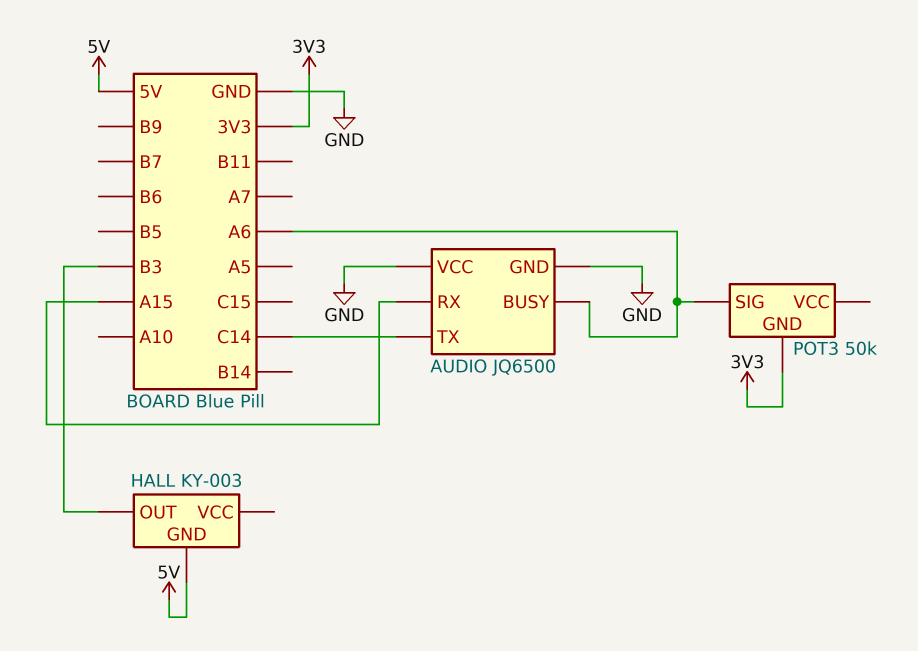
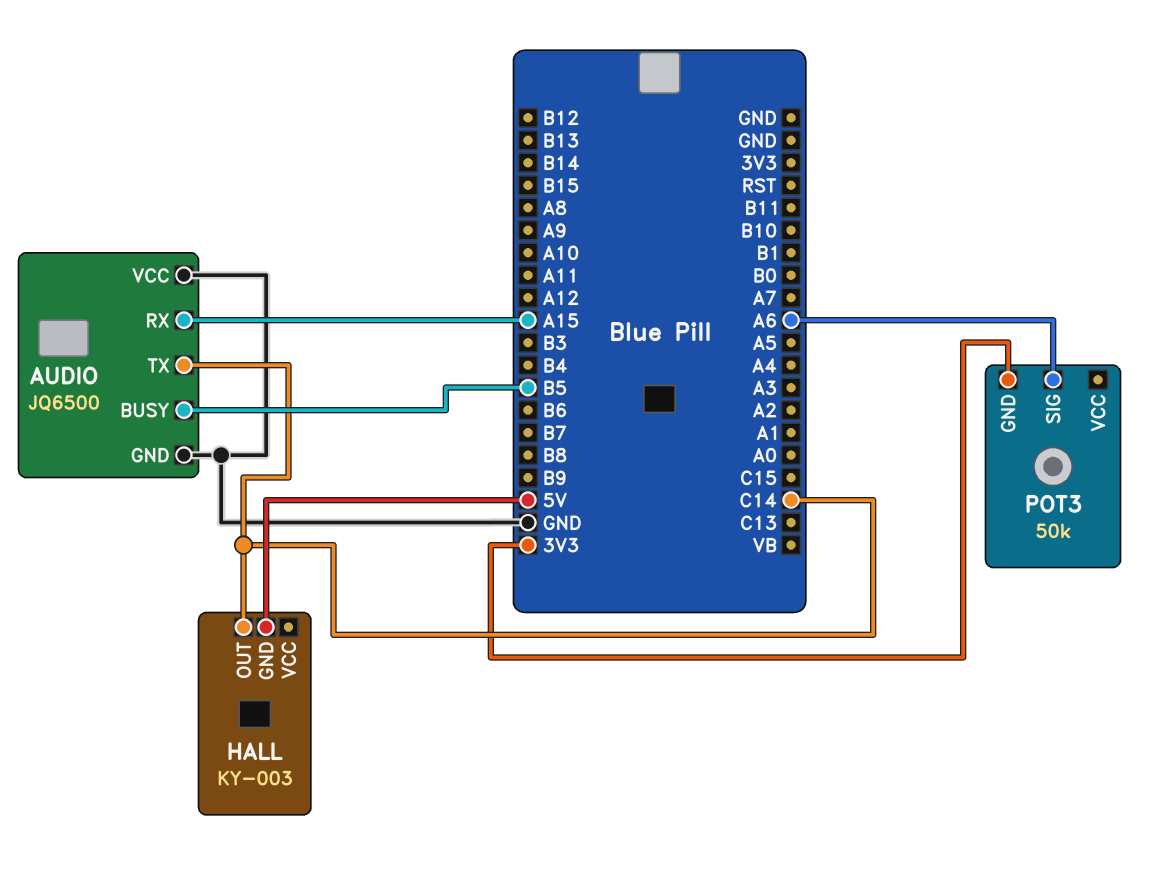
AUDIO pin BUSY: A6 -> B5
HALL pin OUT: B3 -> C14

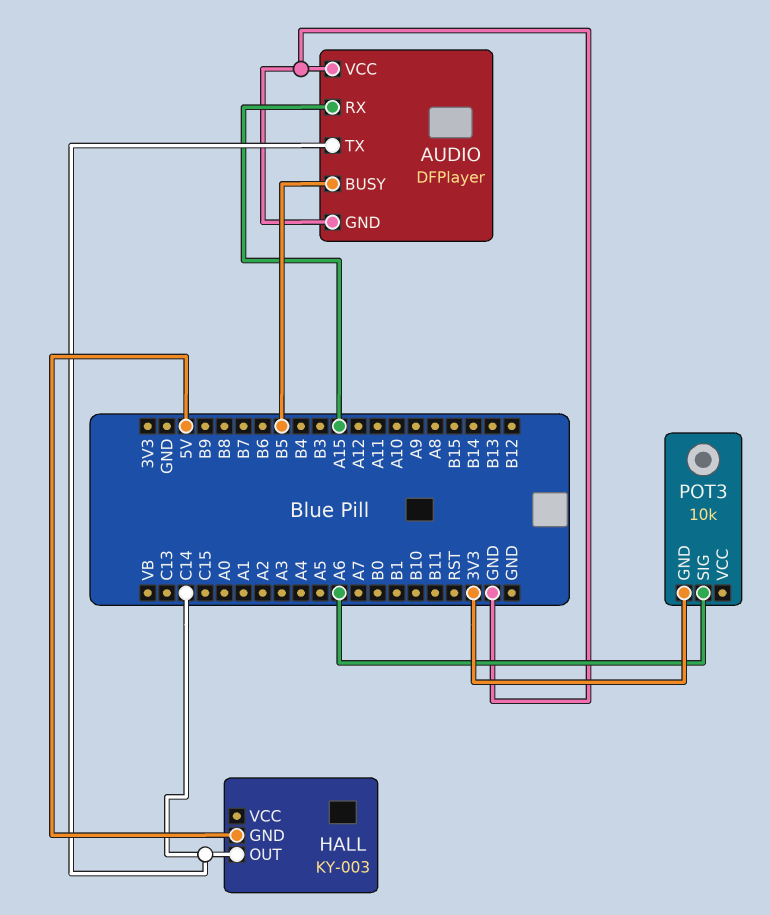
AUDIO: JQ6500 -> DFPlayer
POT3: 50k -> 10k

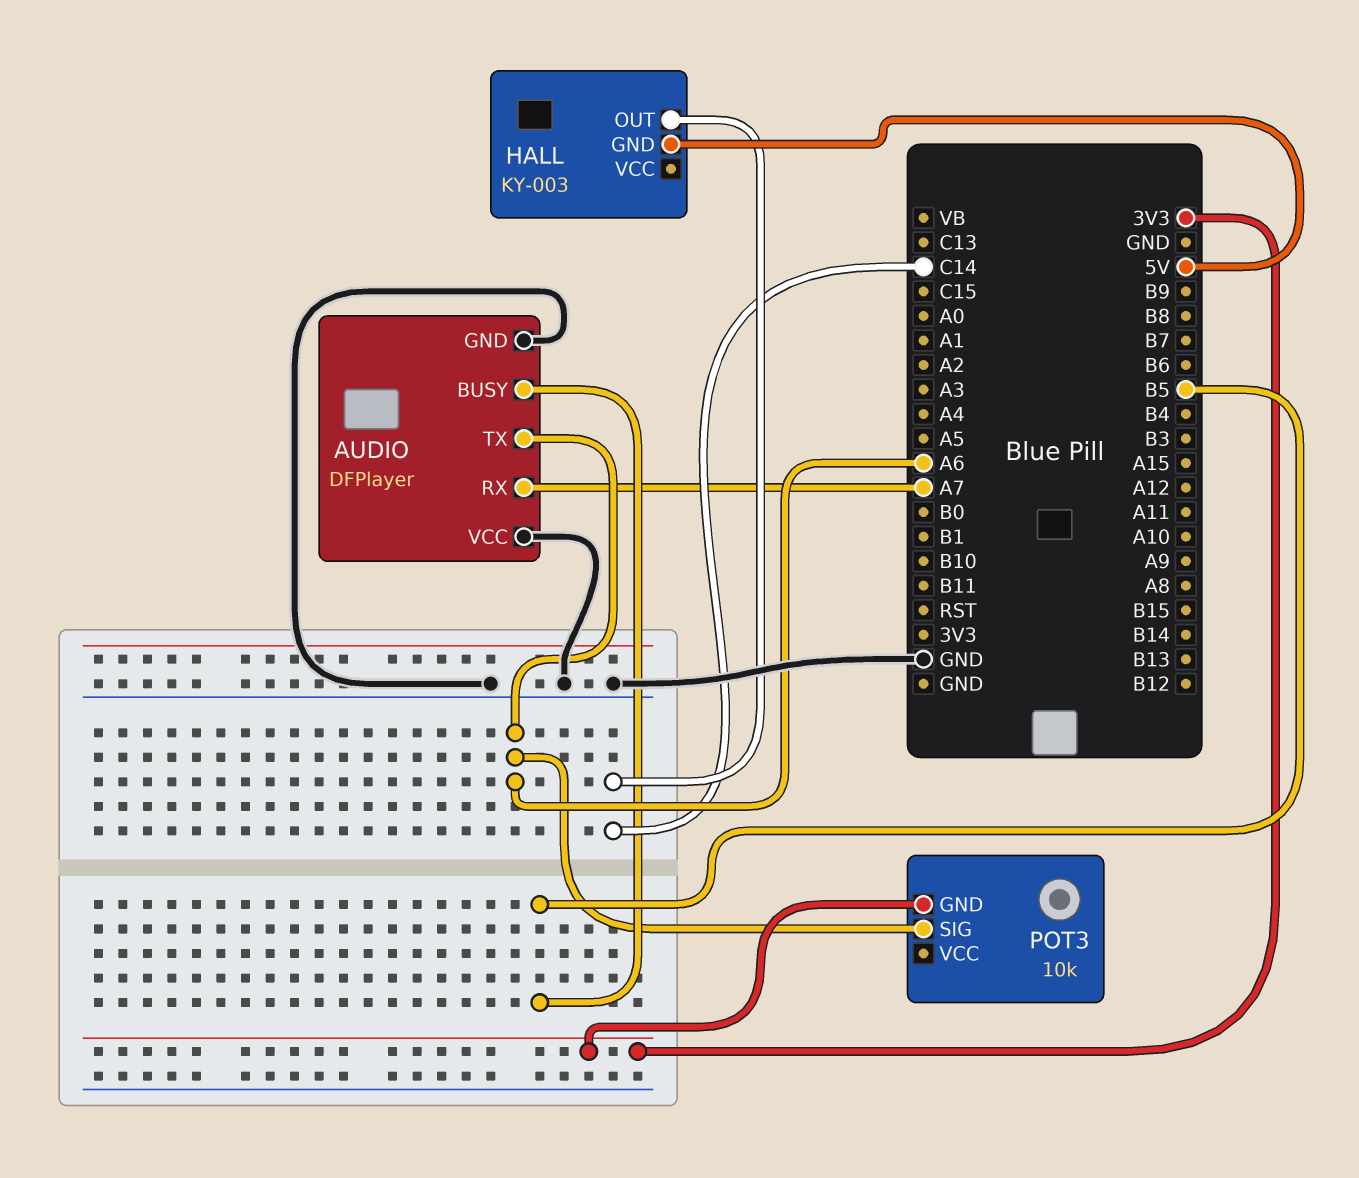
AUDIO pin RX: A15 -> A7
AUDIO pin TX: C14 -> A6

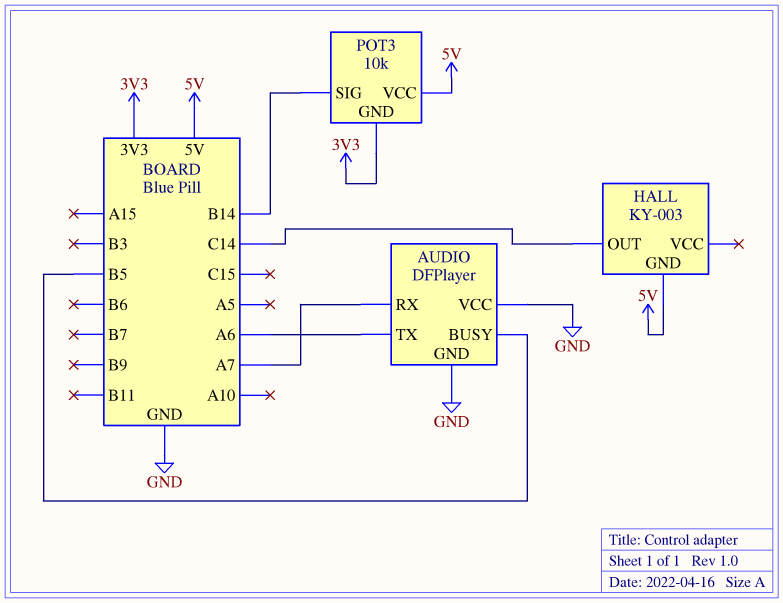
POT3 pin SIG: A6 -> B14
POT3 pin VCC: none -> 5V

